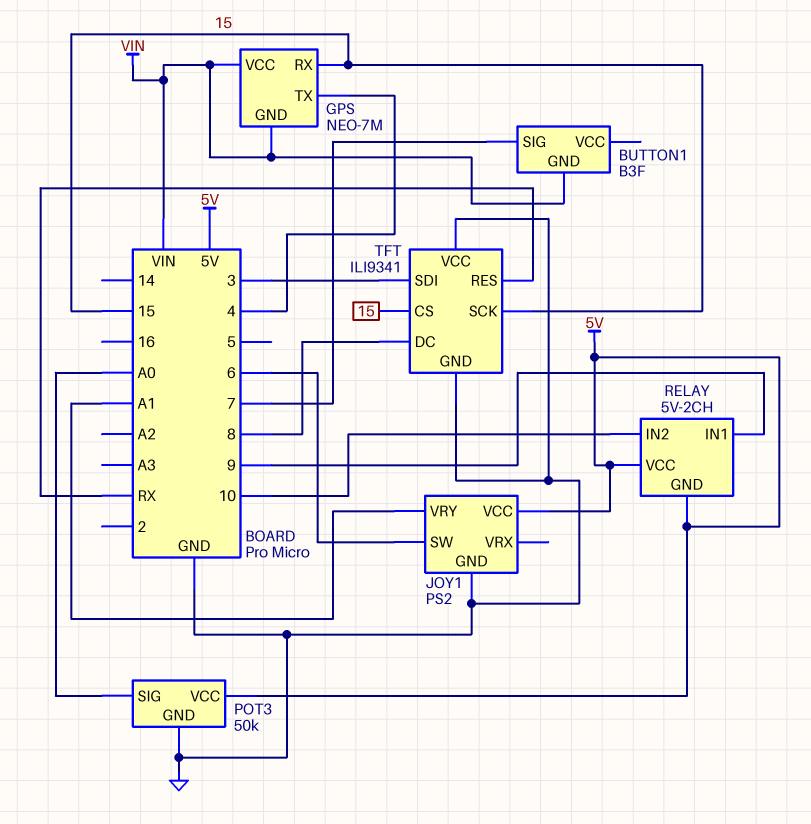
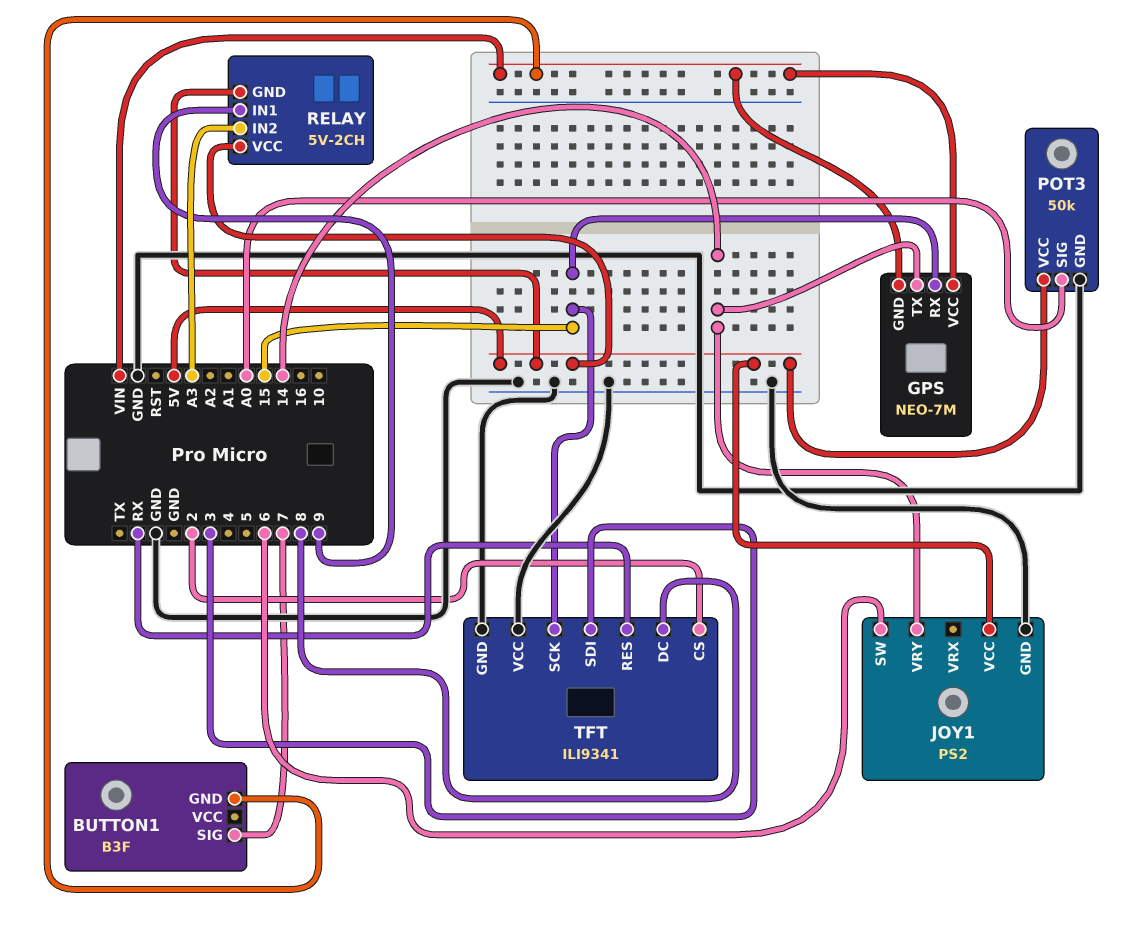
GPS pin TX: 4 -> 14
JOY1 pin VRY: A1 -> 14
RELAY pin IN2: 10 -> A3
TFT pin CS: 15 -> 2

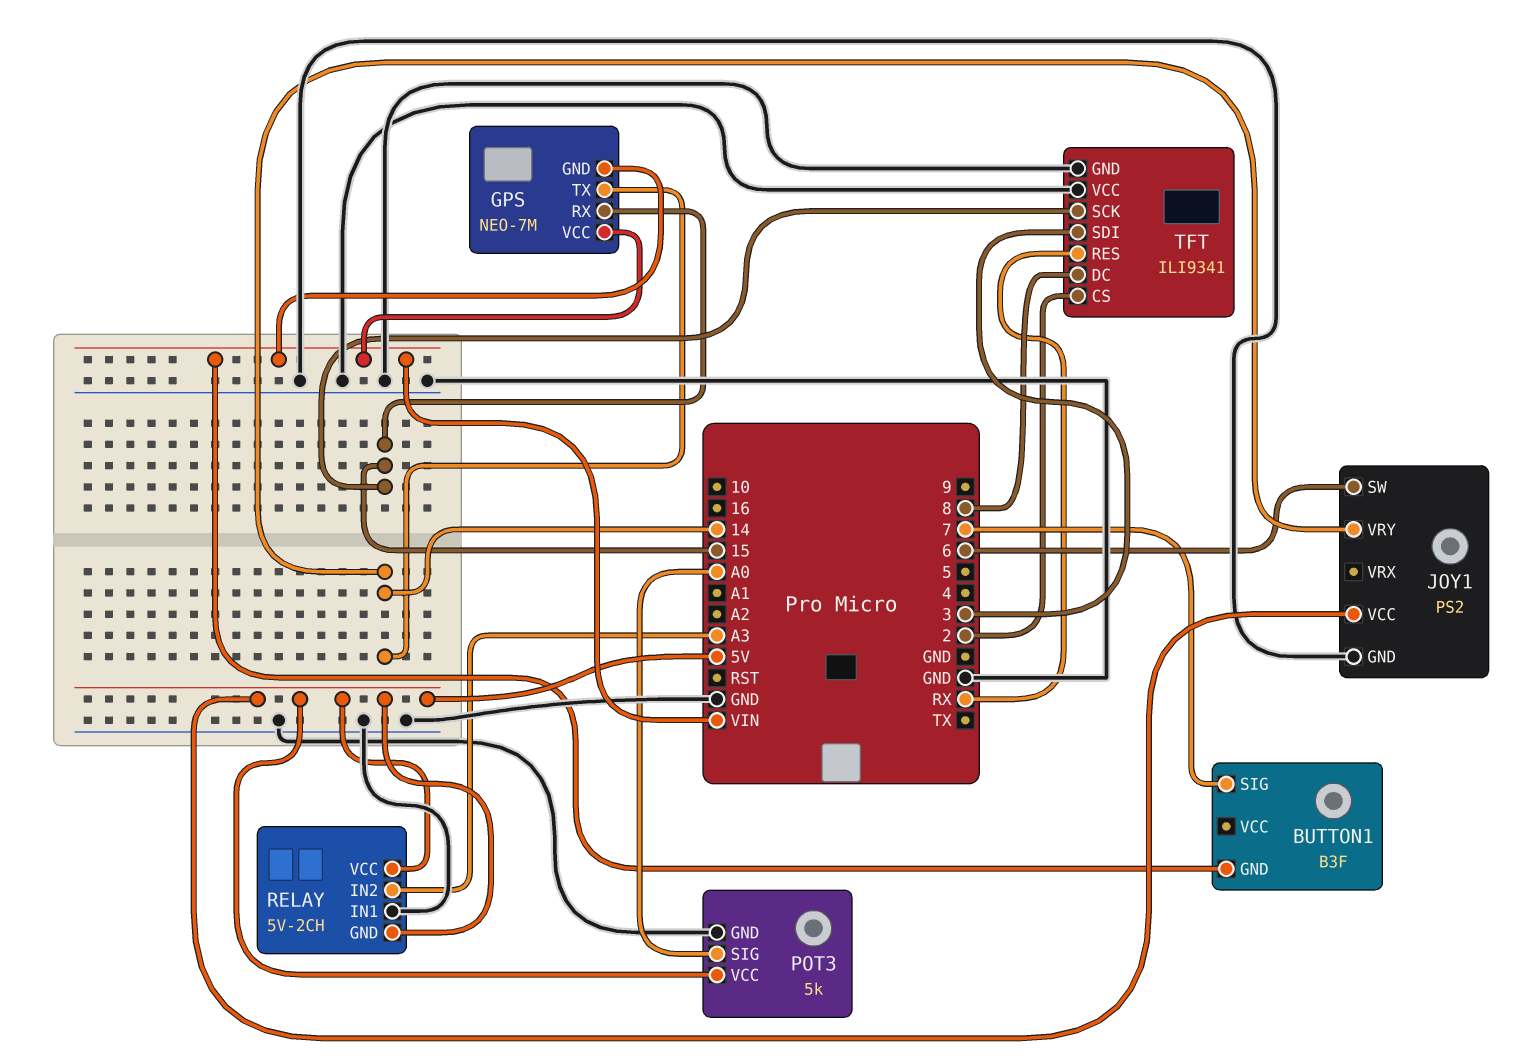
POT3: 50k -> 5k
RELAY pin IN1: 9 -> GND

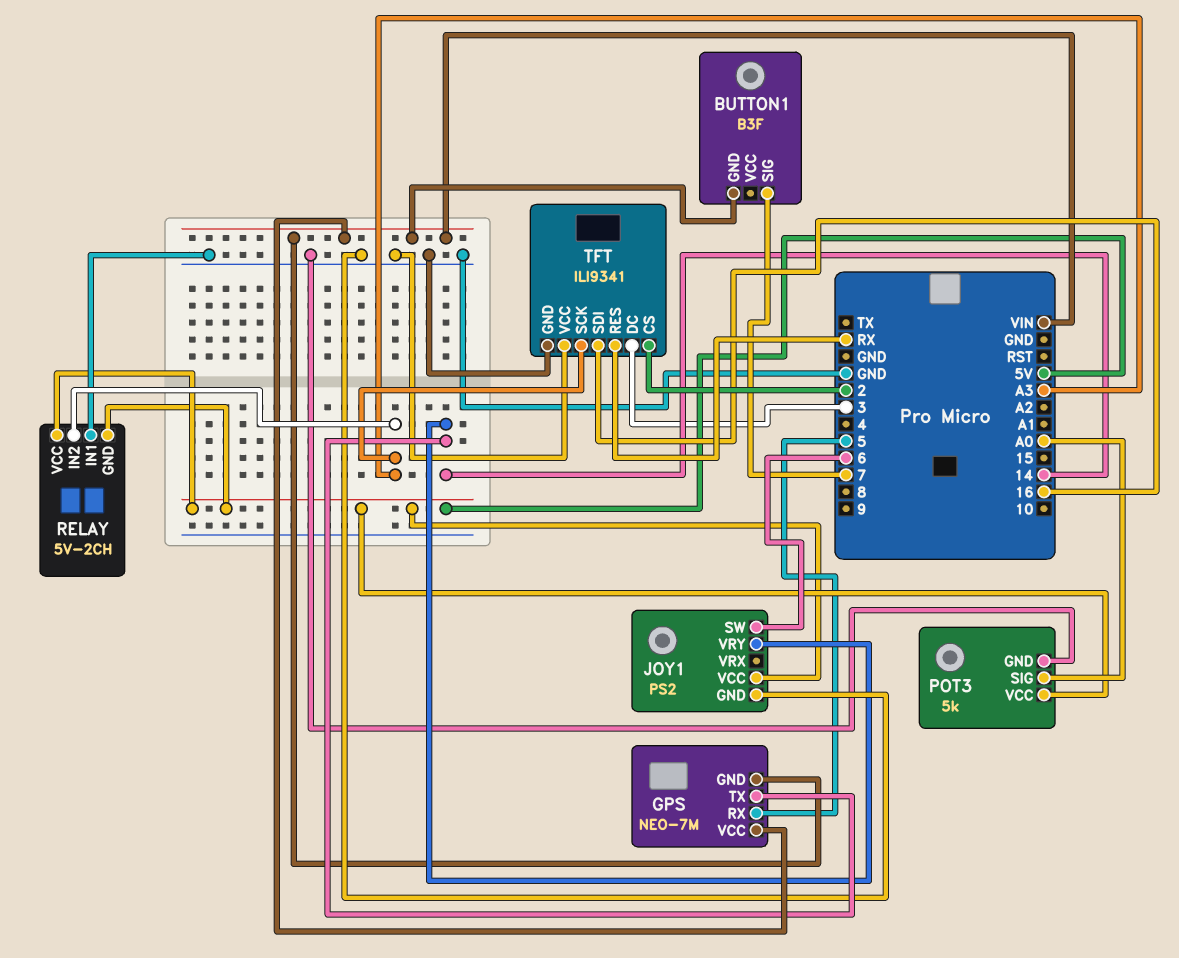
GPS pin RX: 15 -> 5
TFT pin DC: 8 -> 3
TFT pin SCK: 15 -> A3
TFT pin SDI: 3 -> 16

